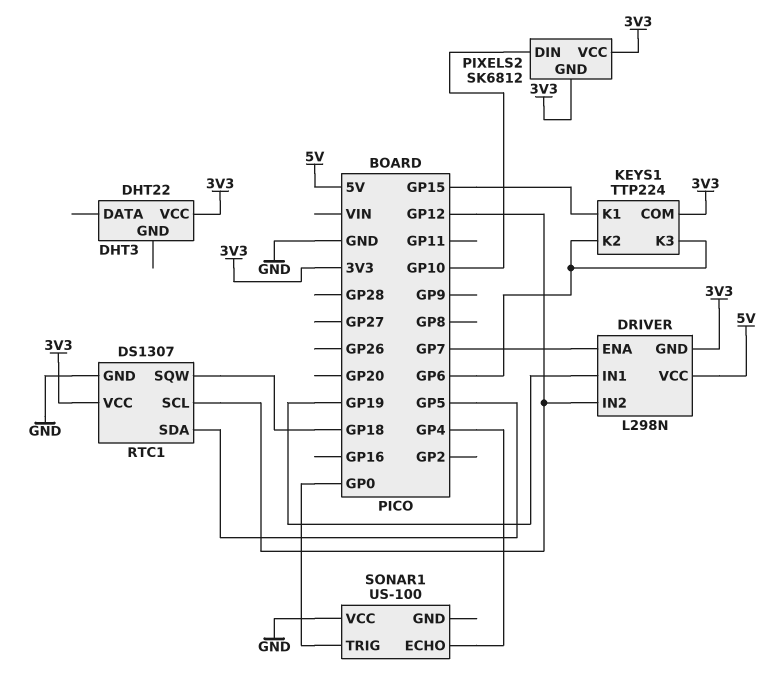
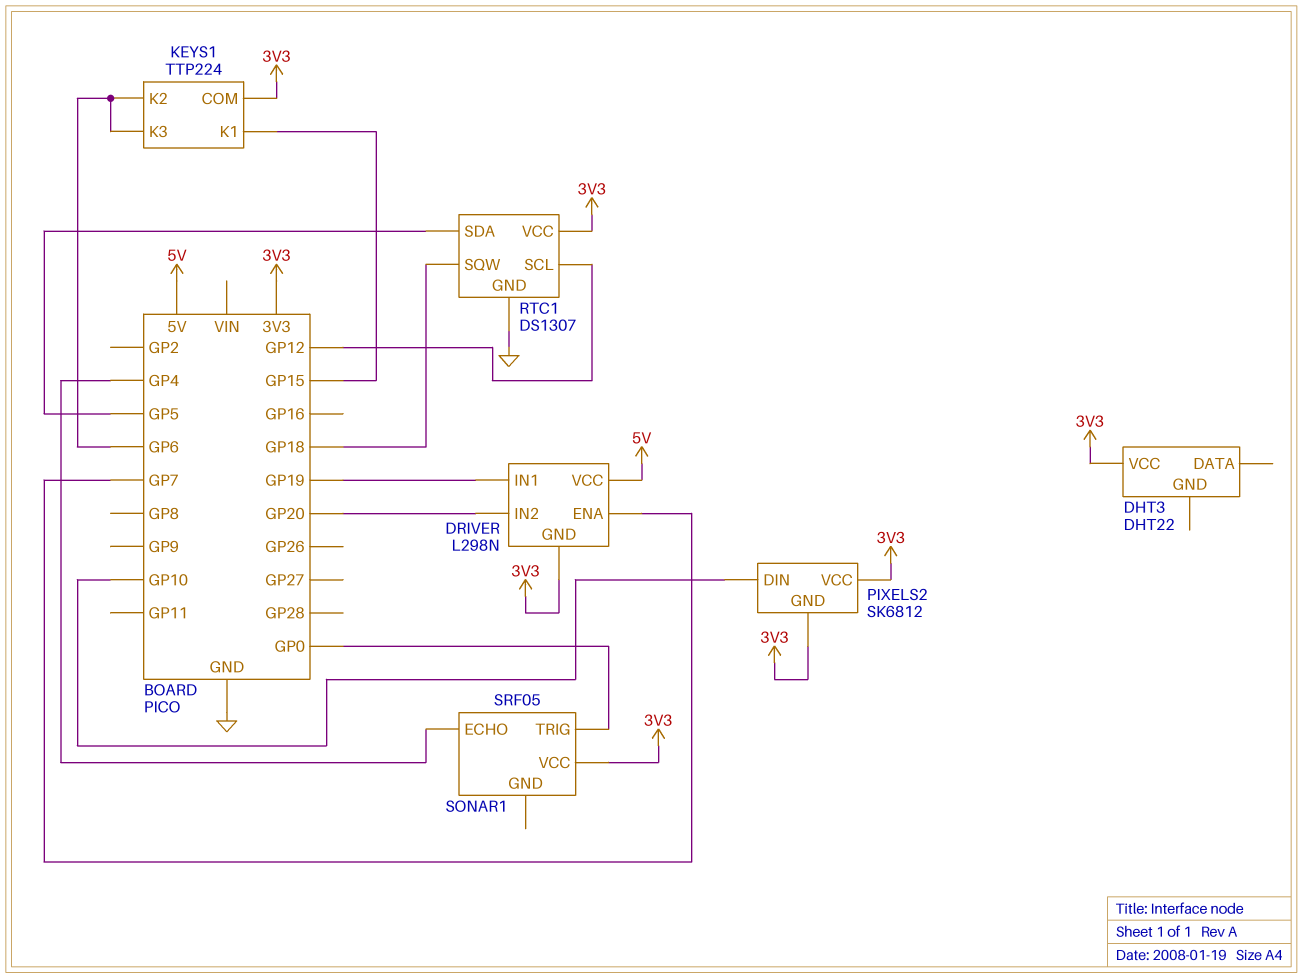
DRIVER pin IN2: GP12 -> GP20
SONAR1: US-100 -> SRF05
SONAR1 pin VCC: GND -> 3V3

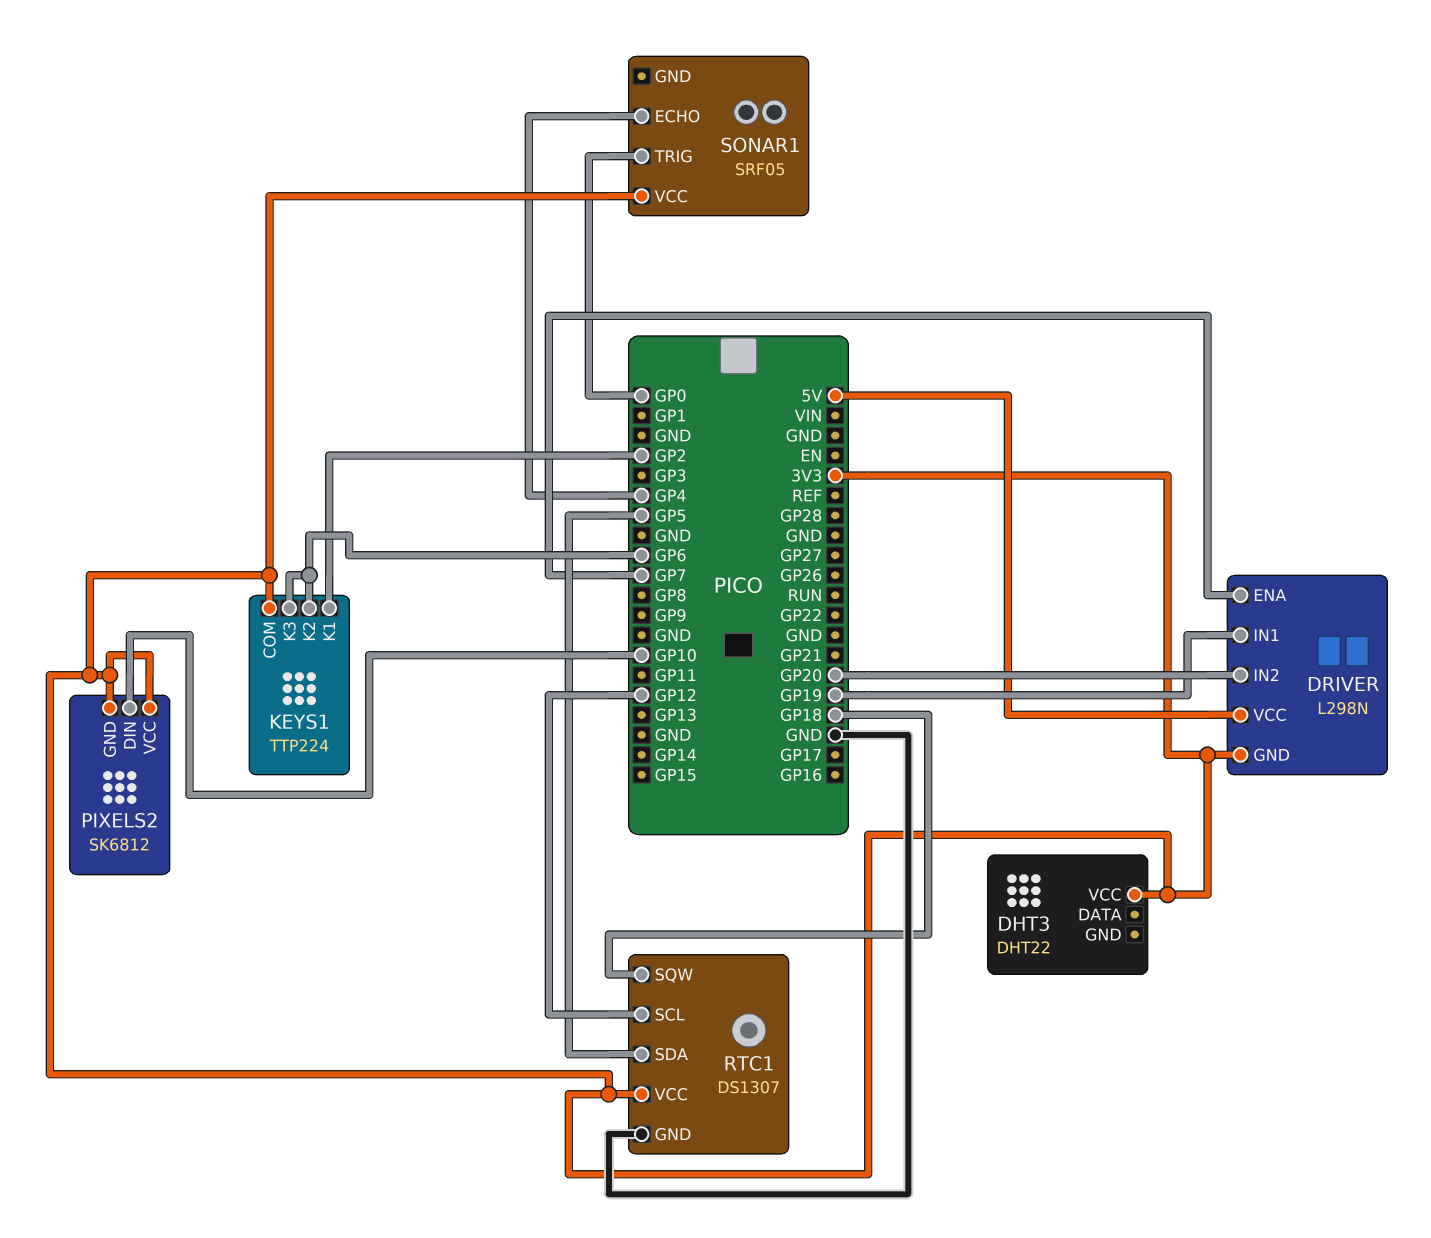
KEYS1 pin K1: GP15 -> GP2

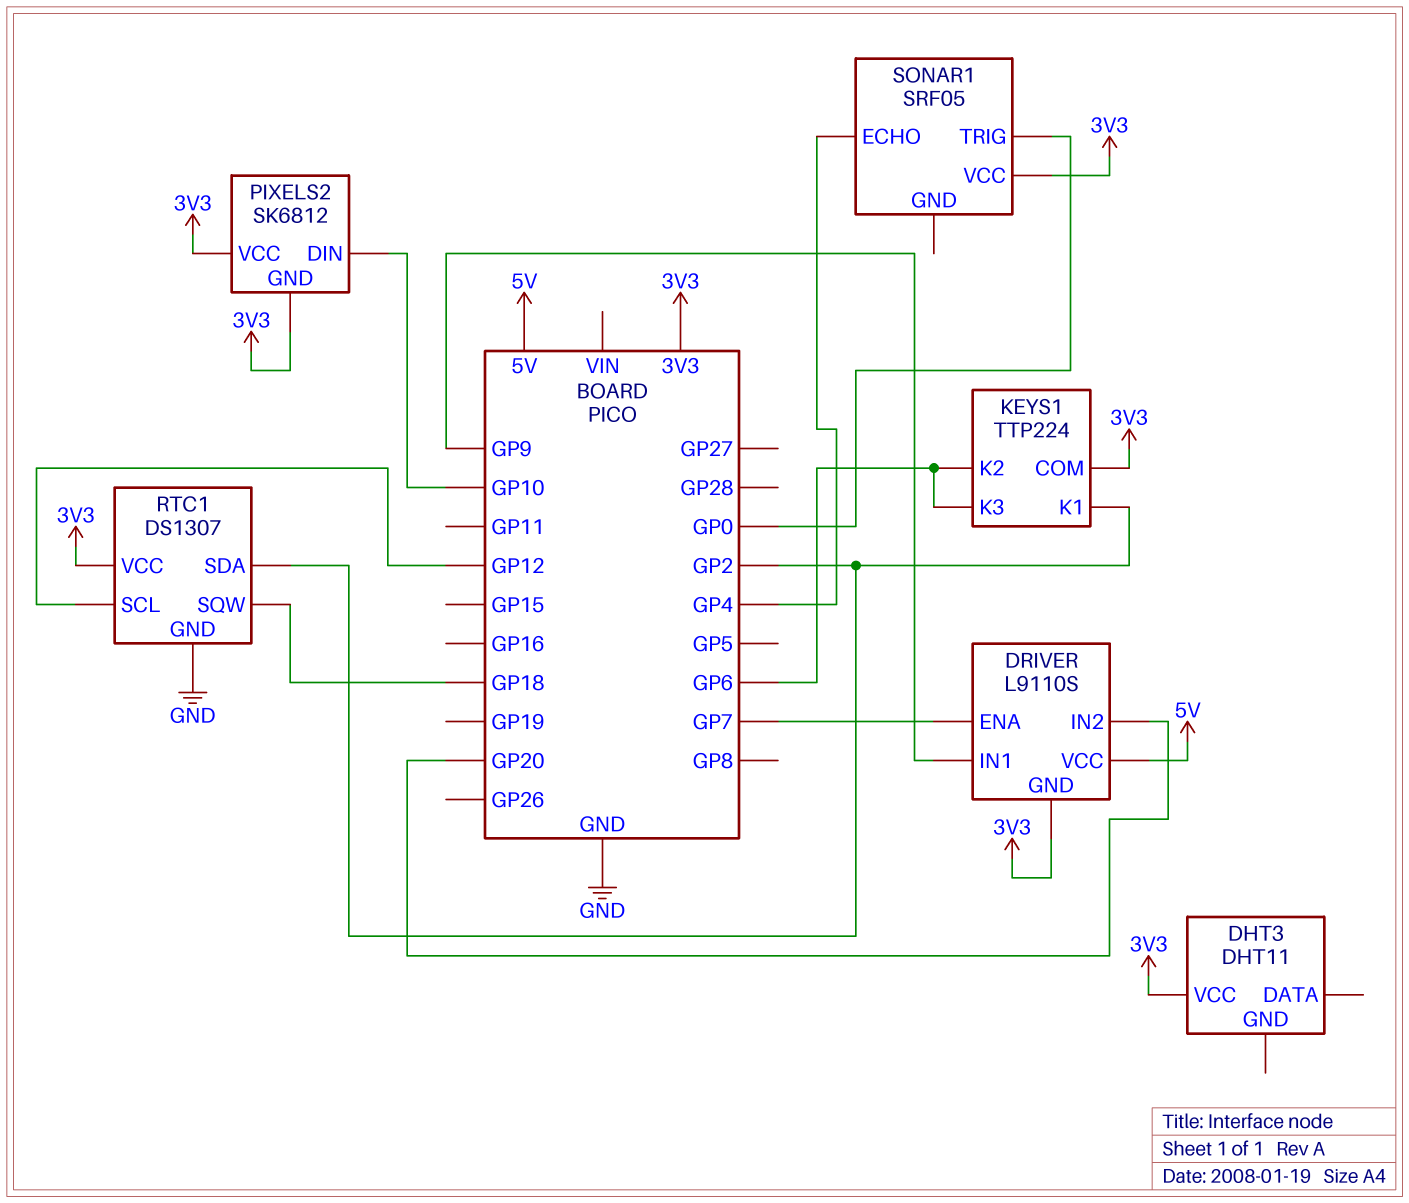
DHT3: DHT22 -> DHT11
DRIVER: L298N -> L9110S
DRIVER pin IN1: GP19 -> GP9
RTC1 pin SDA: GP5 -> GP2

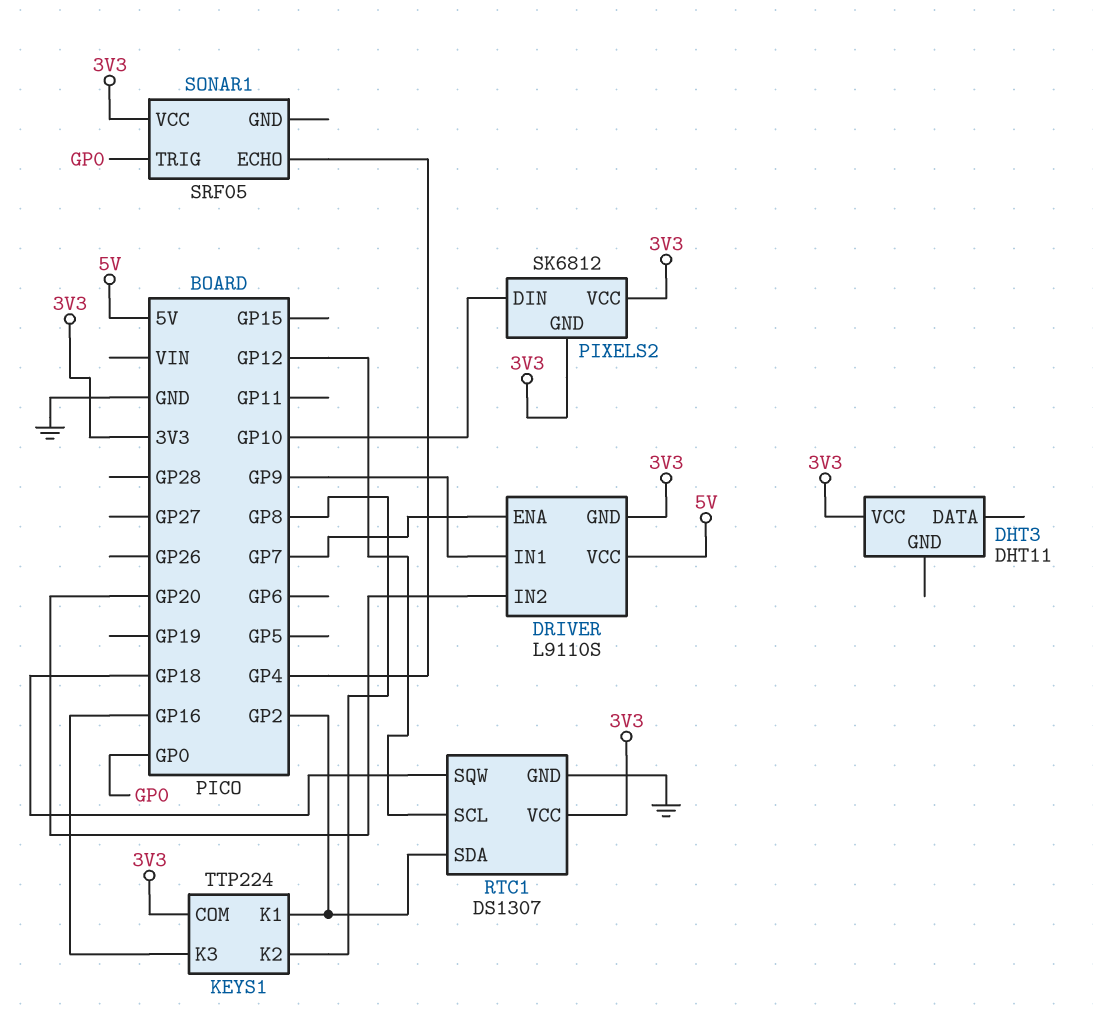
KEYS1 pin K2: GP6 -> GP8
KEYS1 pin K3: GP6 -> GP16

